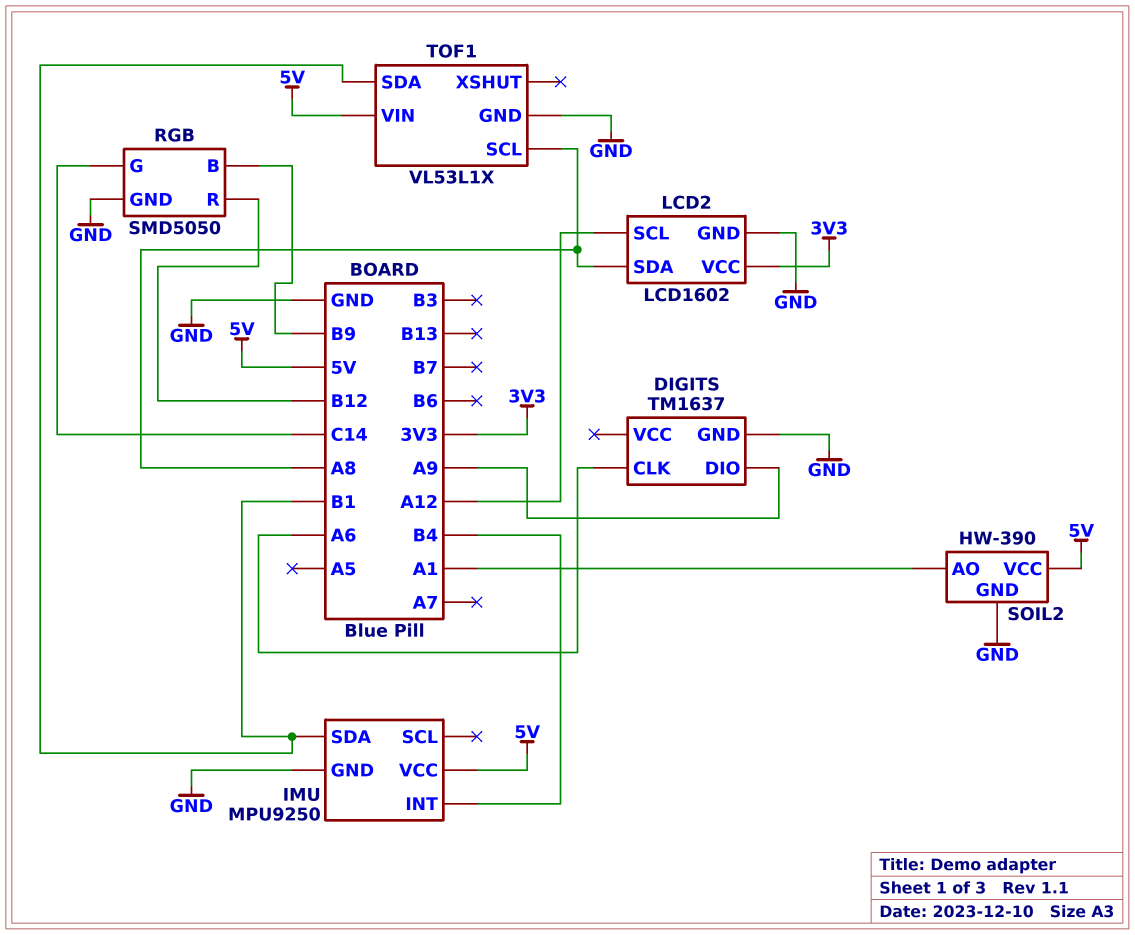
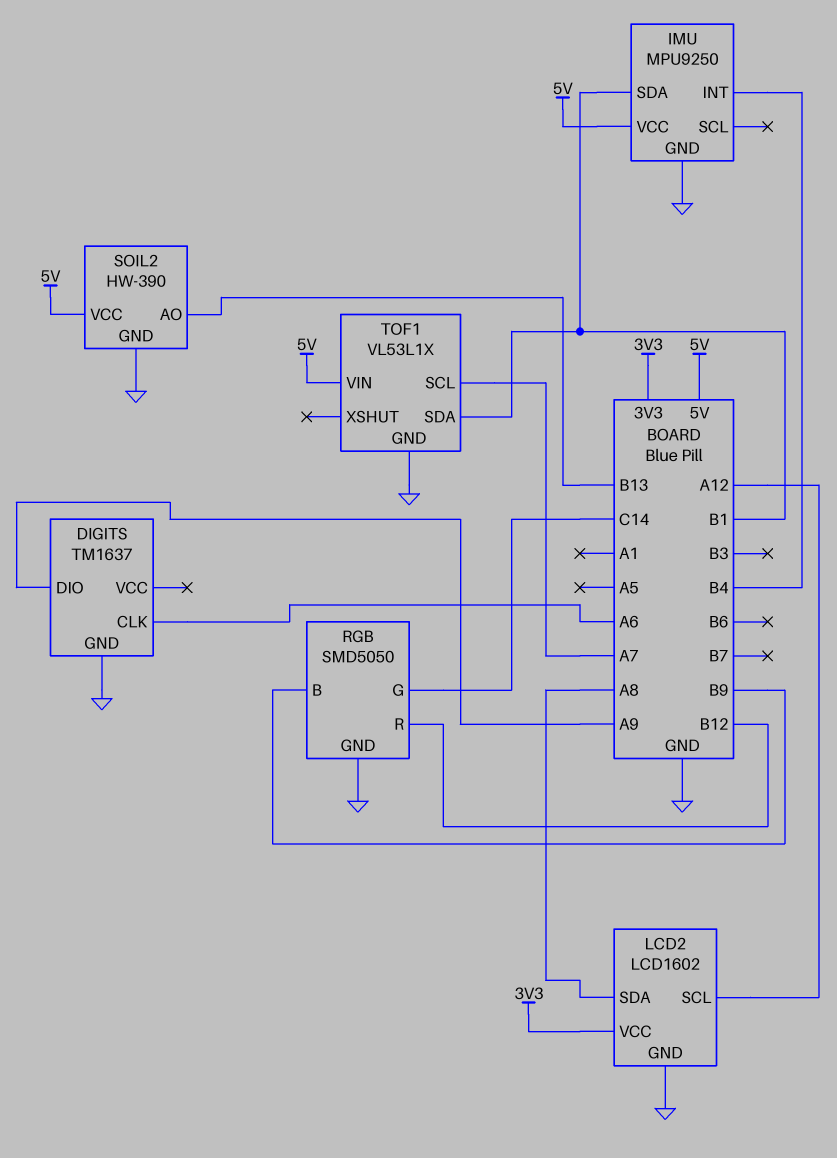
SOIL2 pin AO: A1 -> B13
TOF1 pin SCL: A8 -> A7

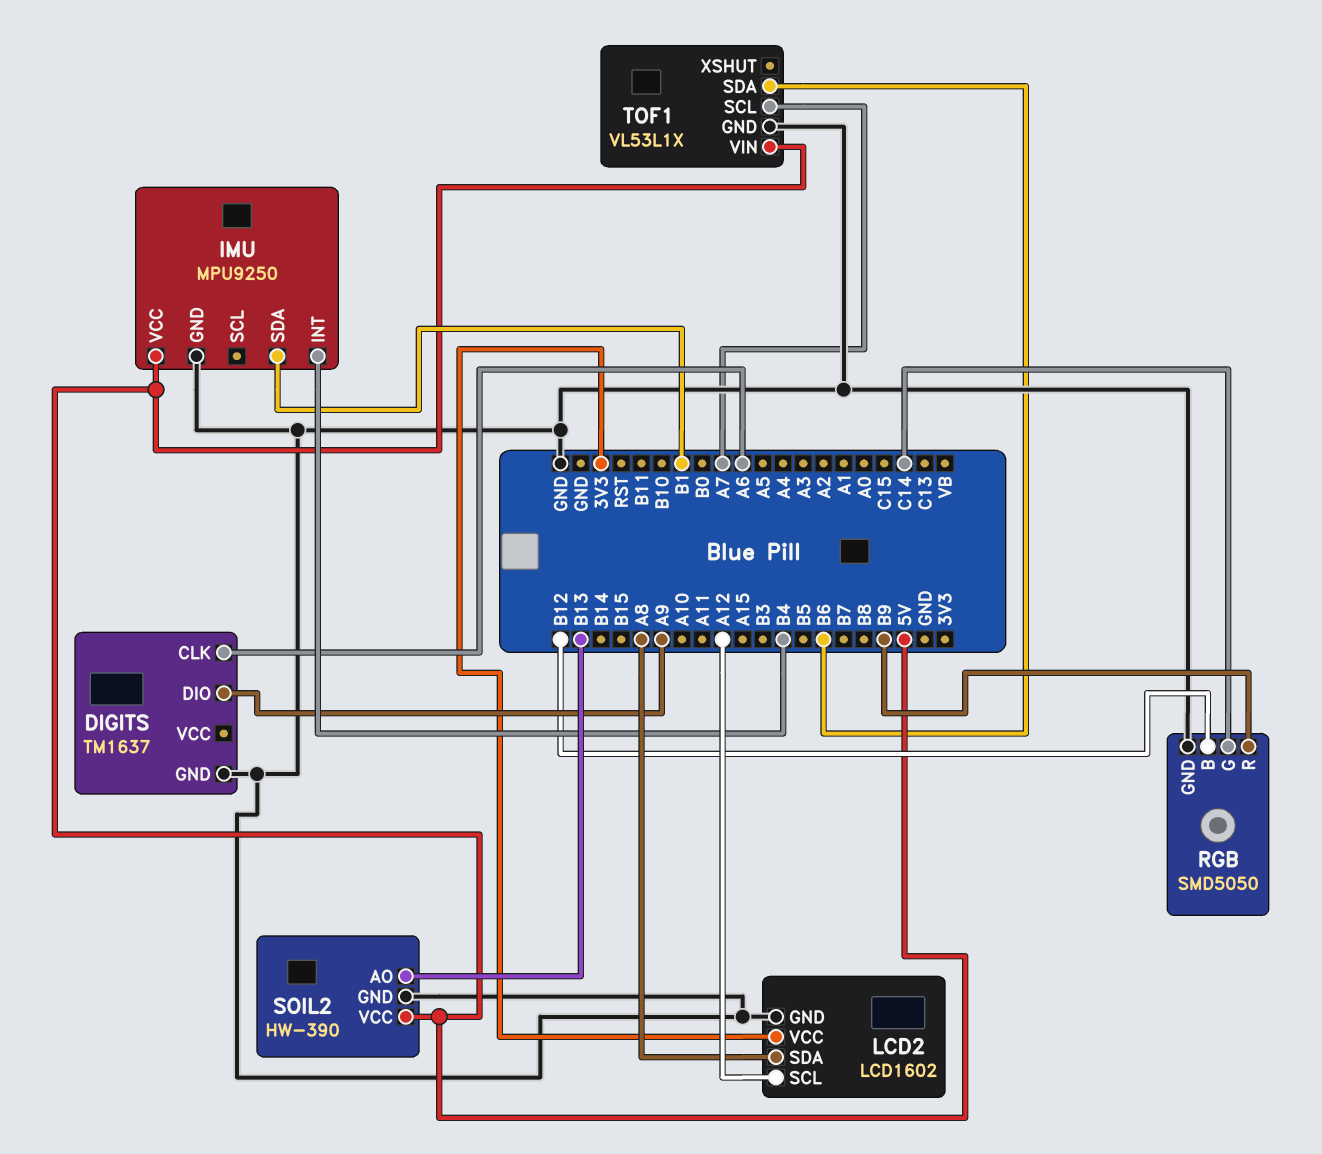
RGB pin B: B9 -> B12
RGB pin R: B12 -> B9
TOF1 pin SDA: B1 -> B6

